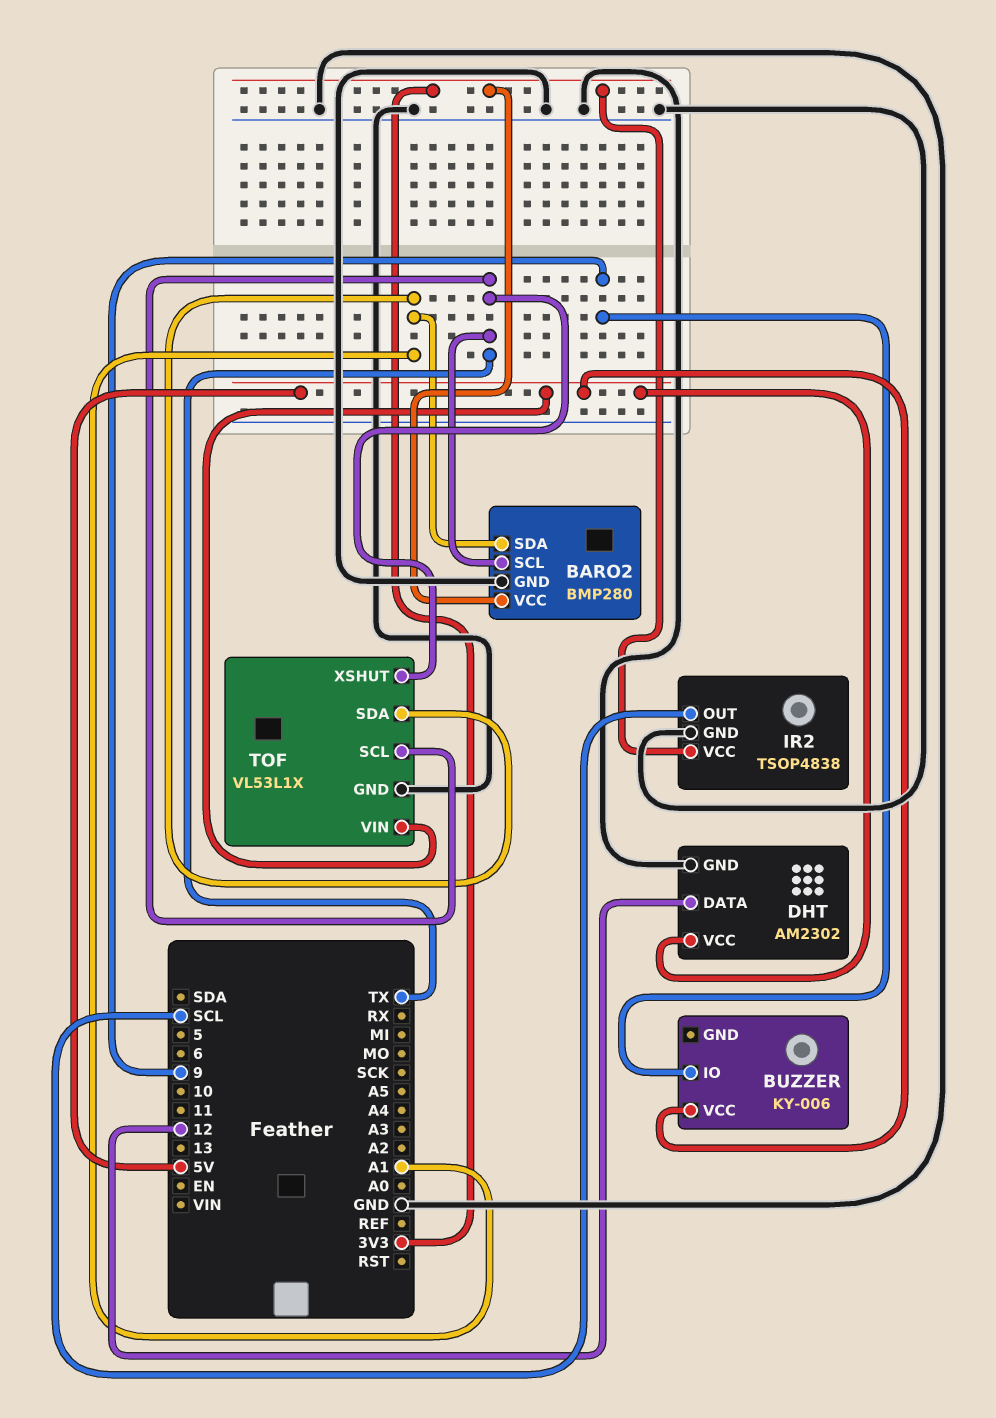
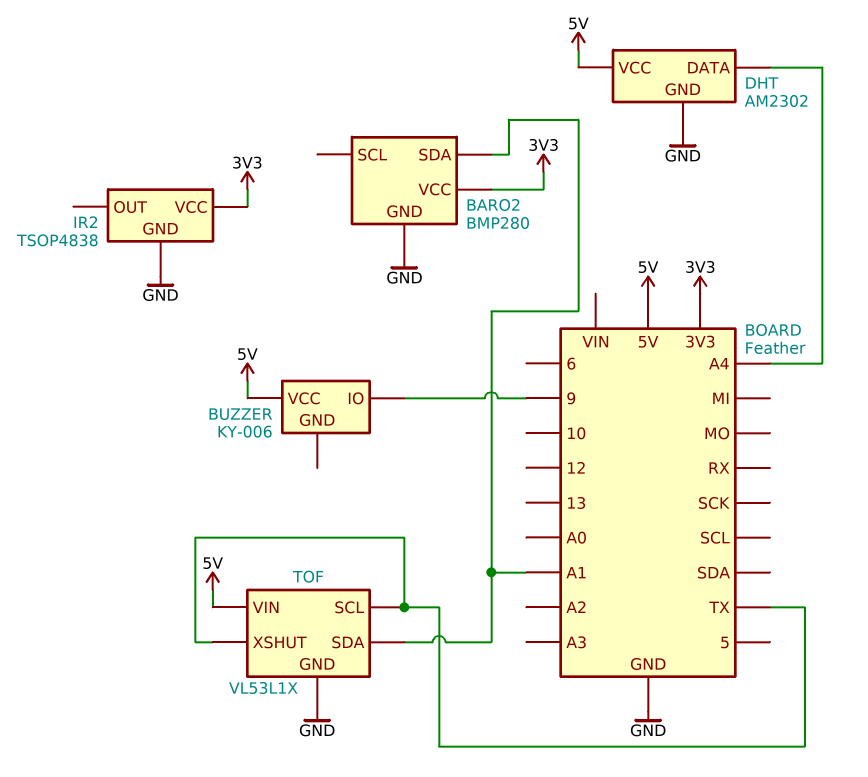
BARO2 pin SCL: TX -> none
DHT pin DATA: 12 -> A4
IR2 pin OUT: SCL -> none

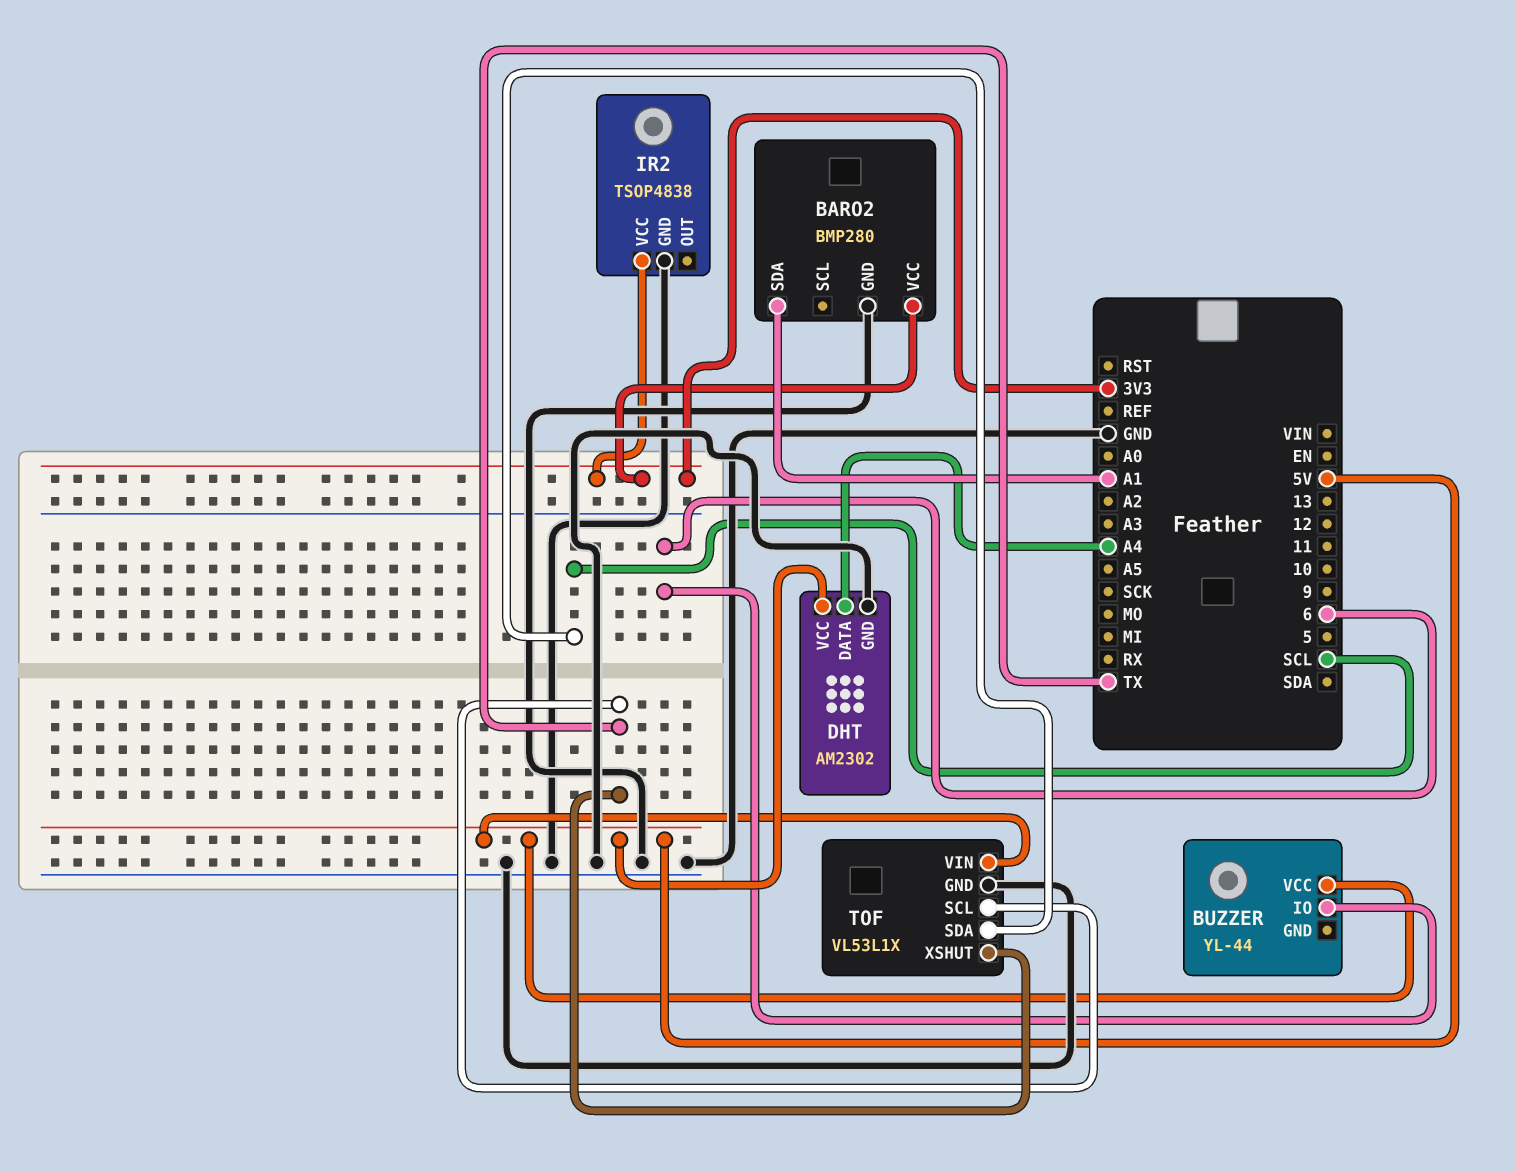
BUZZER: KY-006 -> YL-44
BUZZER pin IO: 9 -> 6
TOF pin SDA: A1 -> SCL

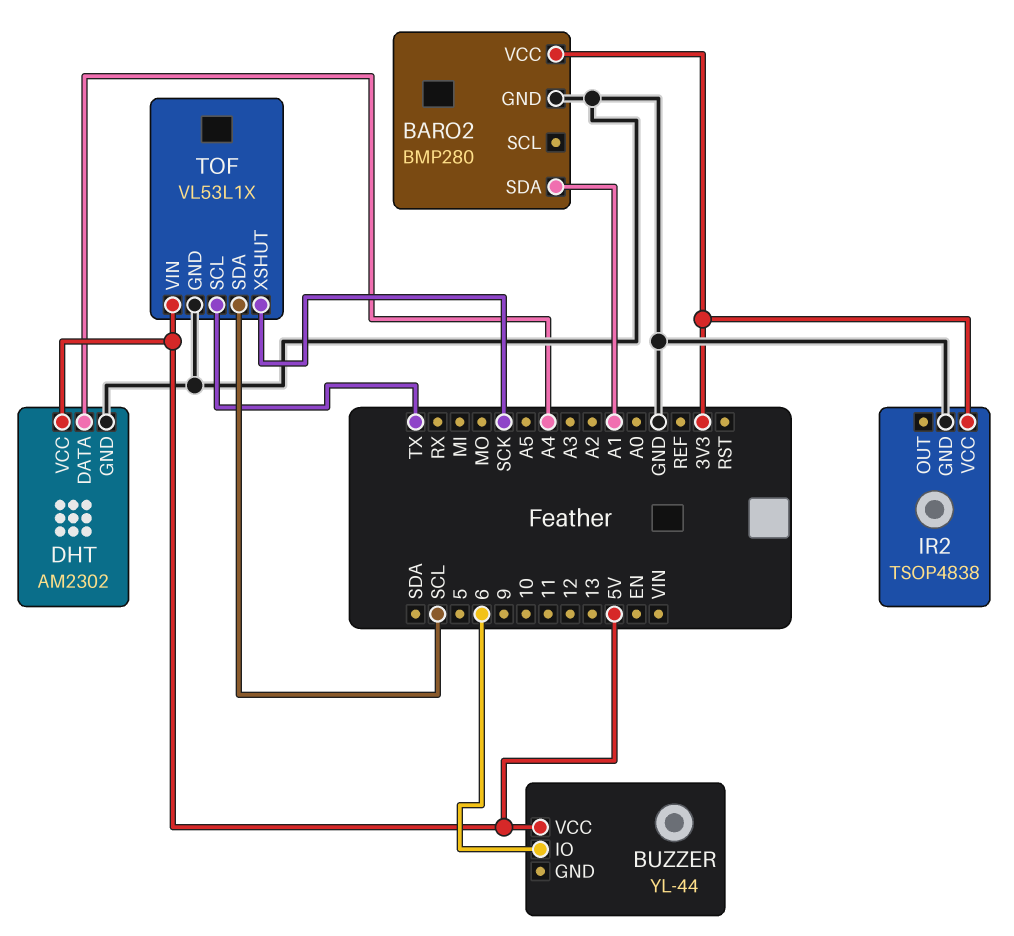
TOF pin XSHUT: TX -> SCK

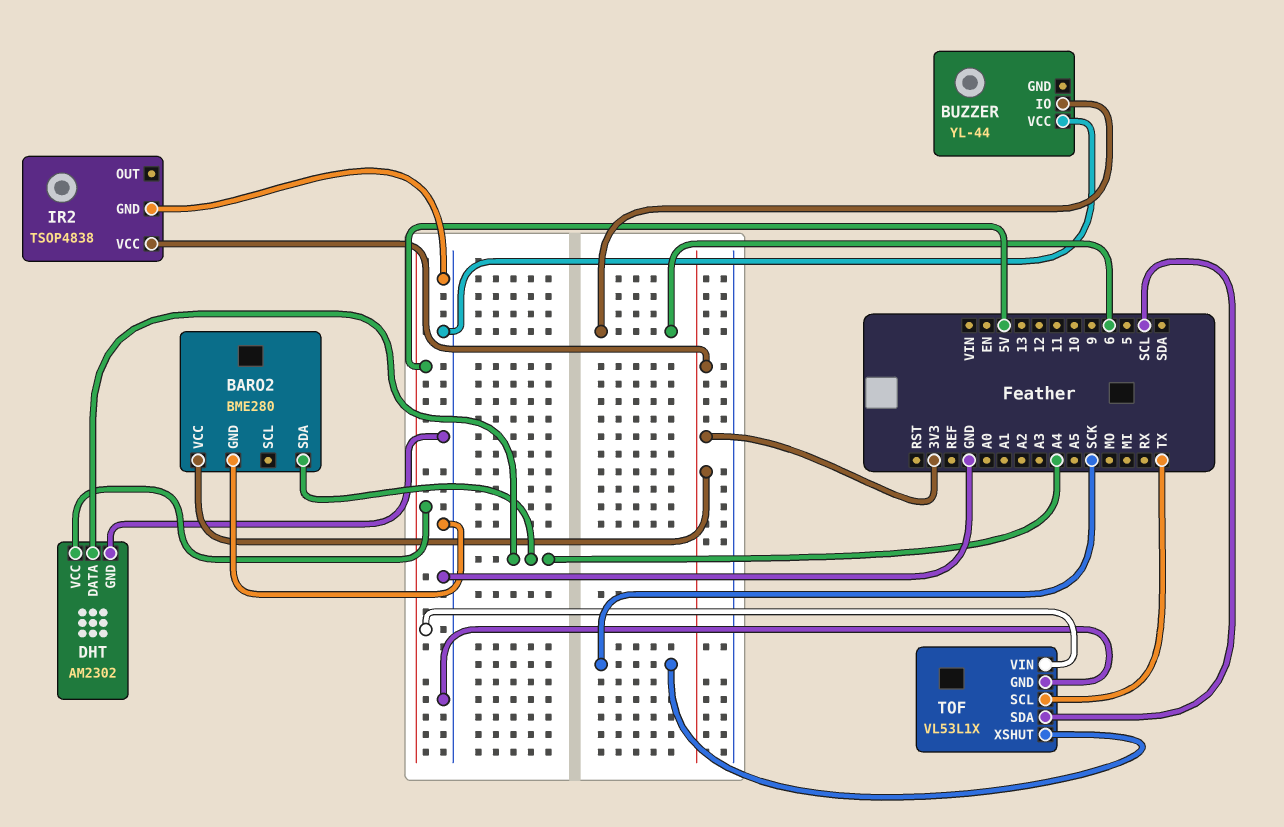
BARO2: BMP280 -> BME280
BARO2 pin SDA: A1 -> A4
BUZZER pin VCC: 5V -> GND

